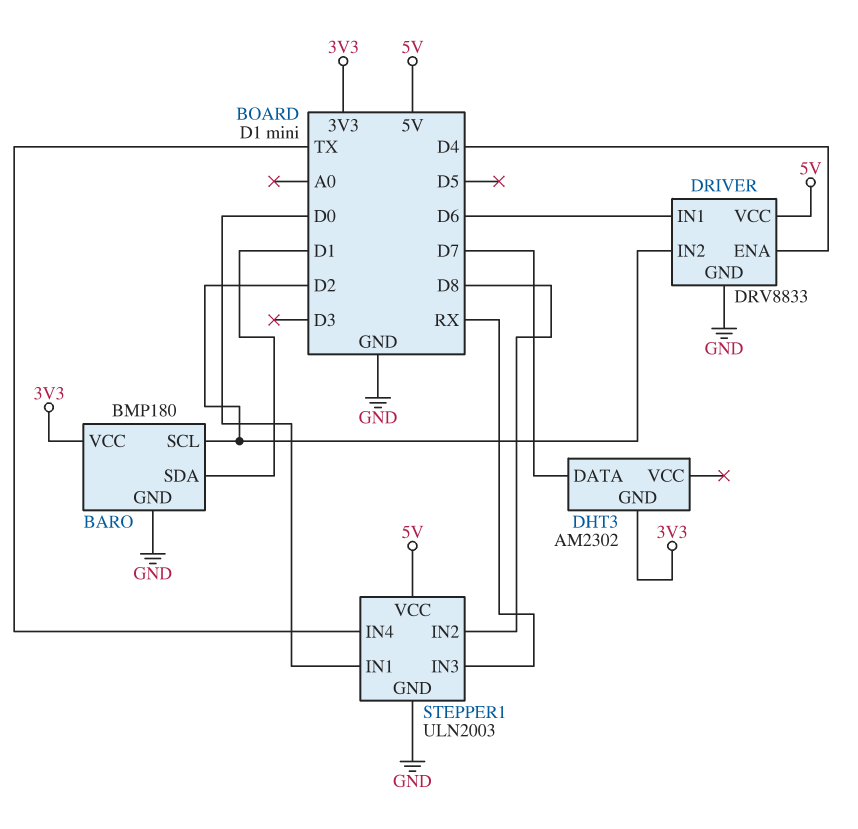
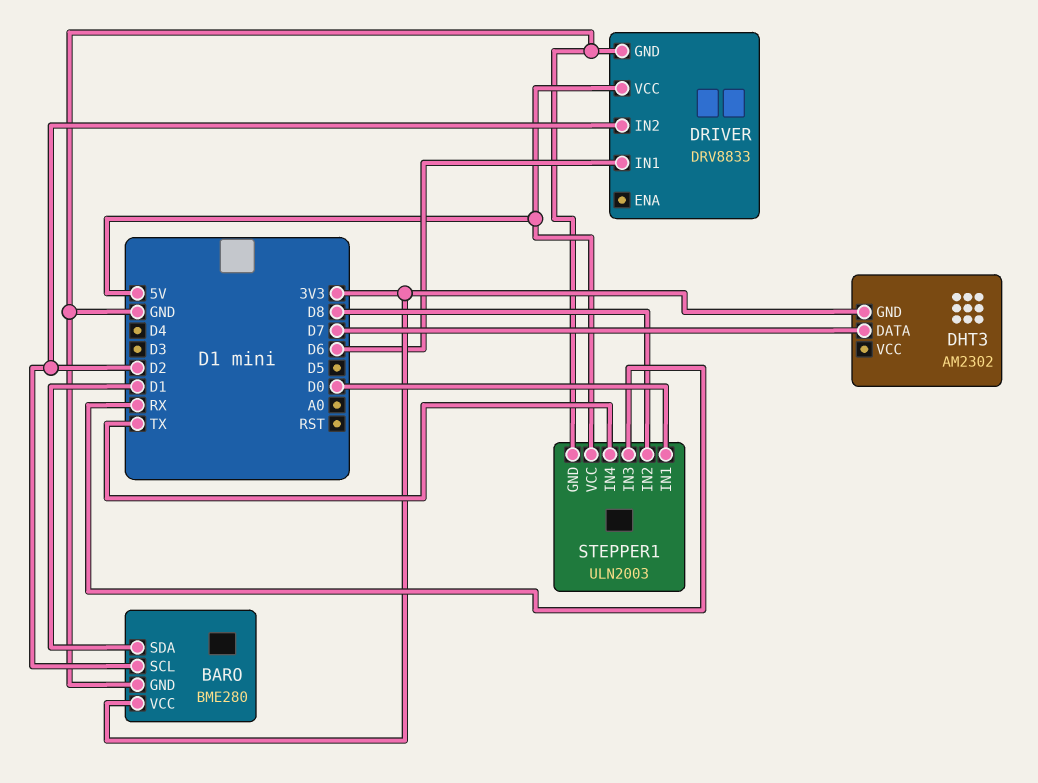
BARO: BMP180 -> BME280
DRIVER pin ENA: D4 -> none

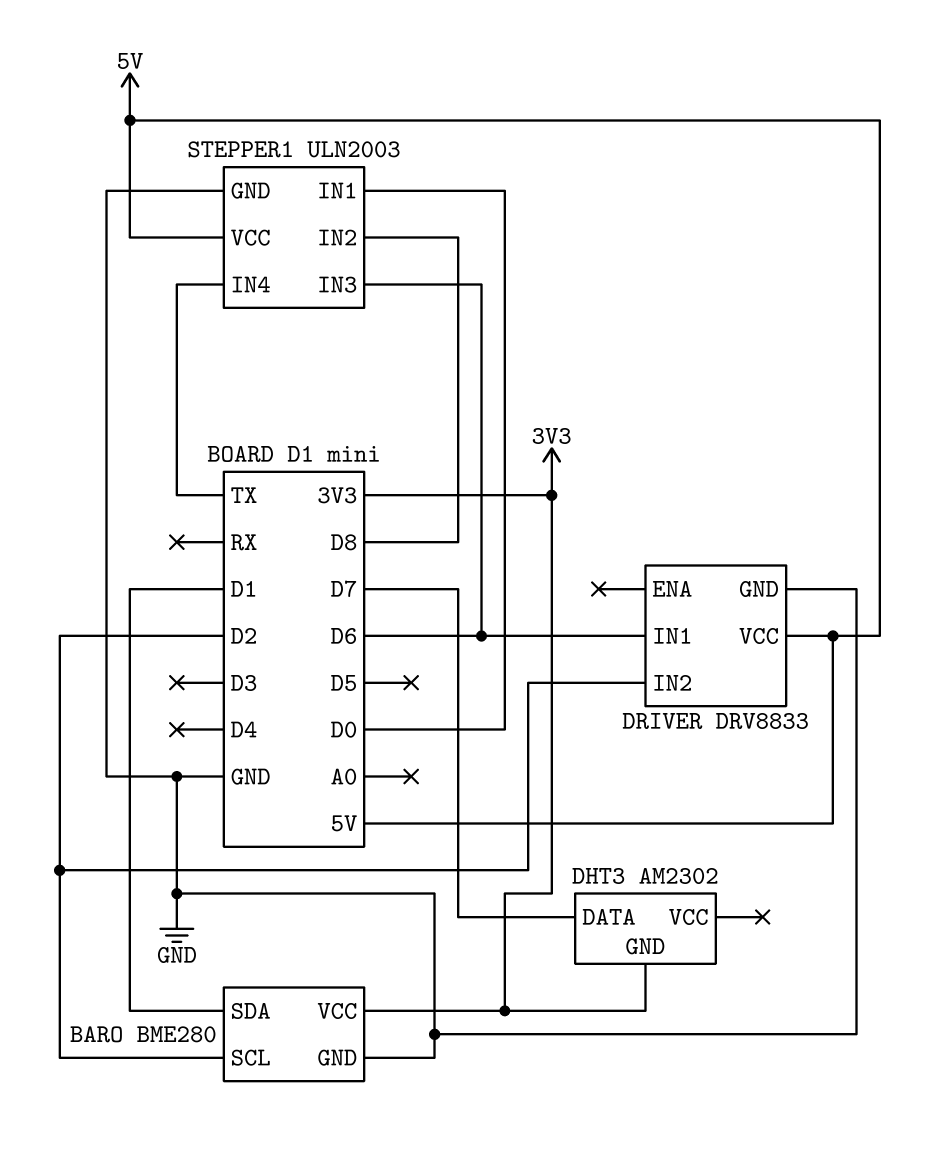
STEPPER1 pin IN3: RX -> D6

